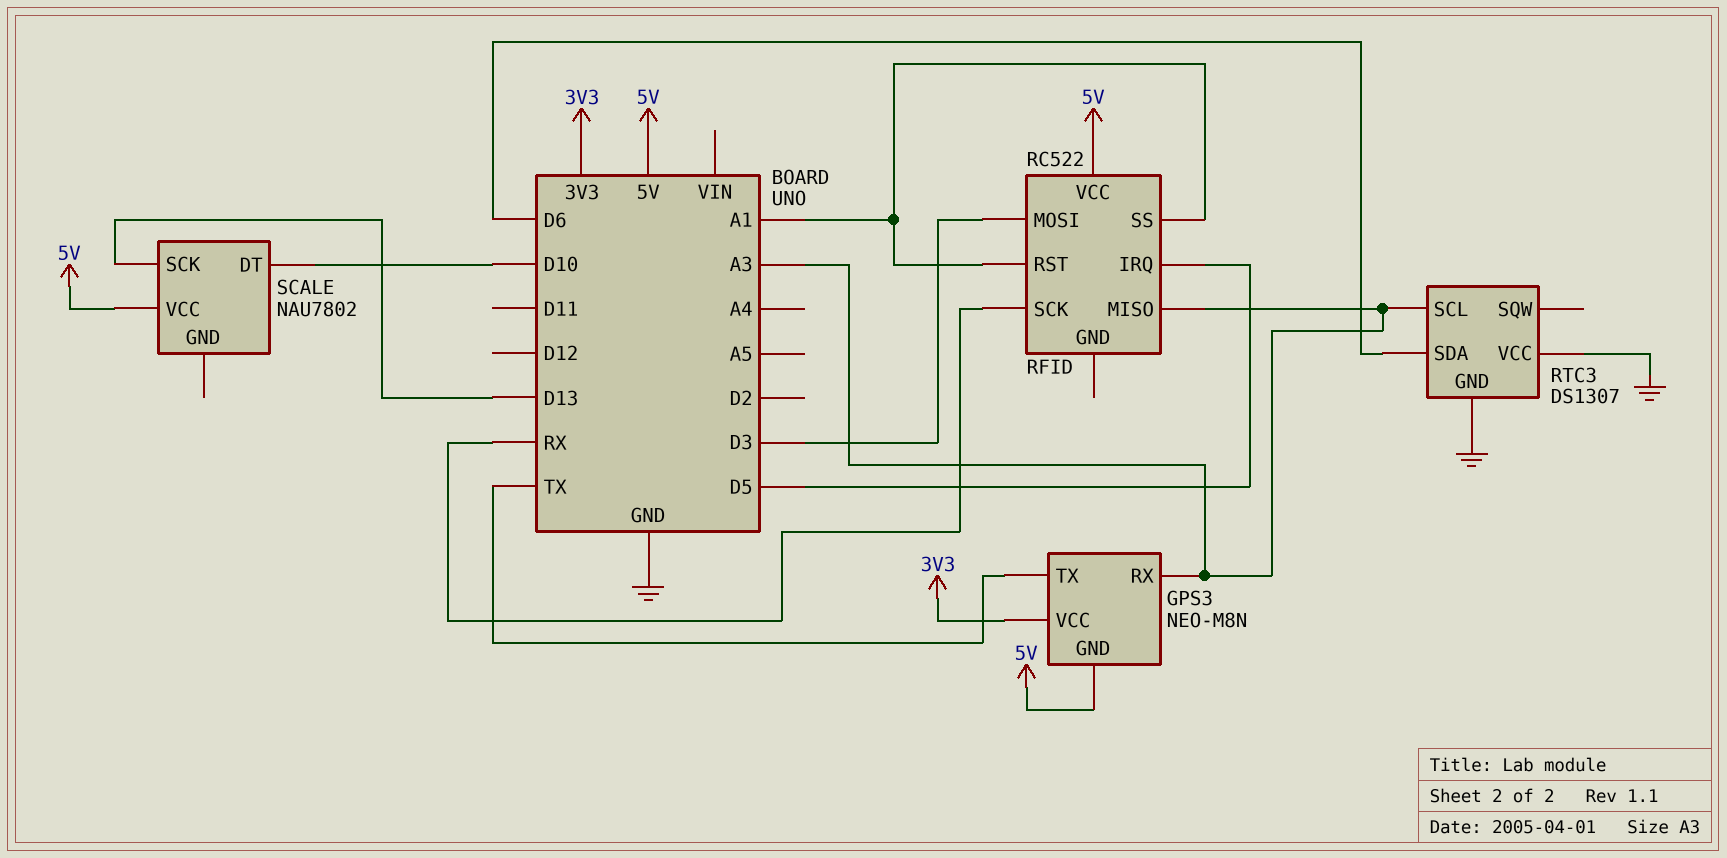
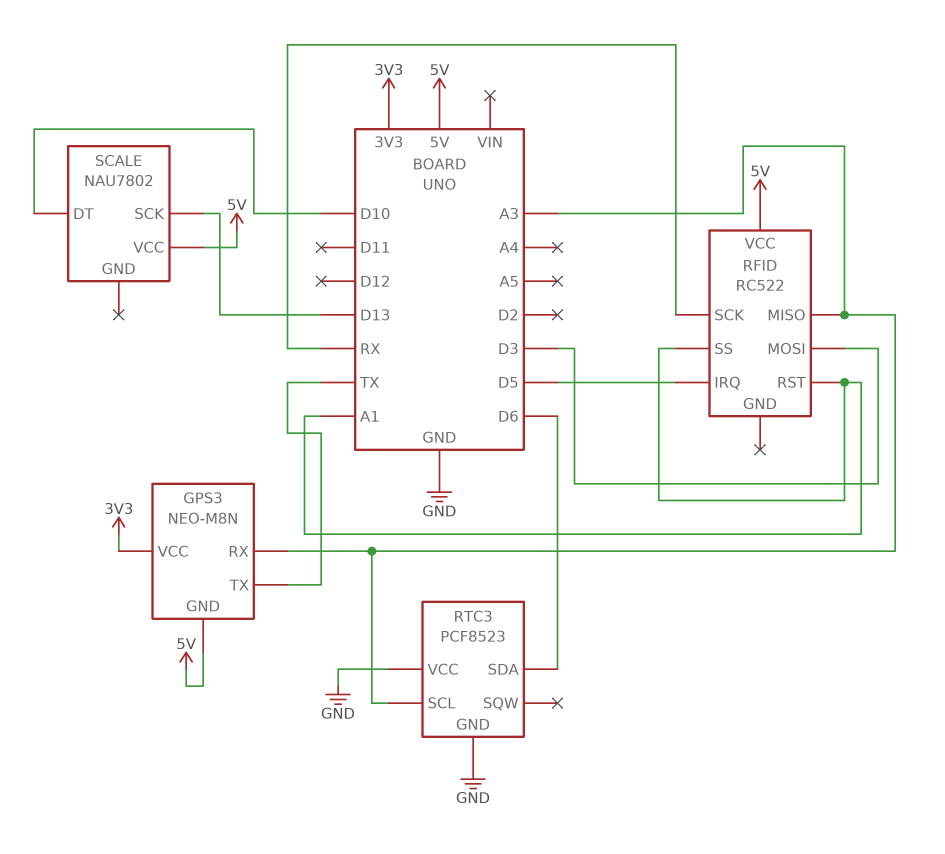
RTC3: DS1307 -> PCF8523

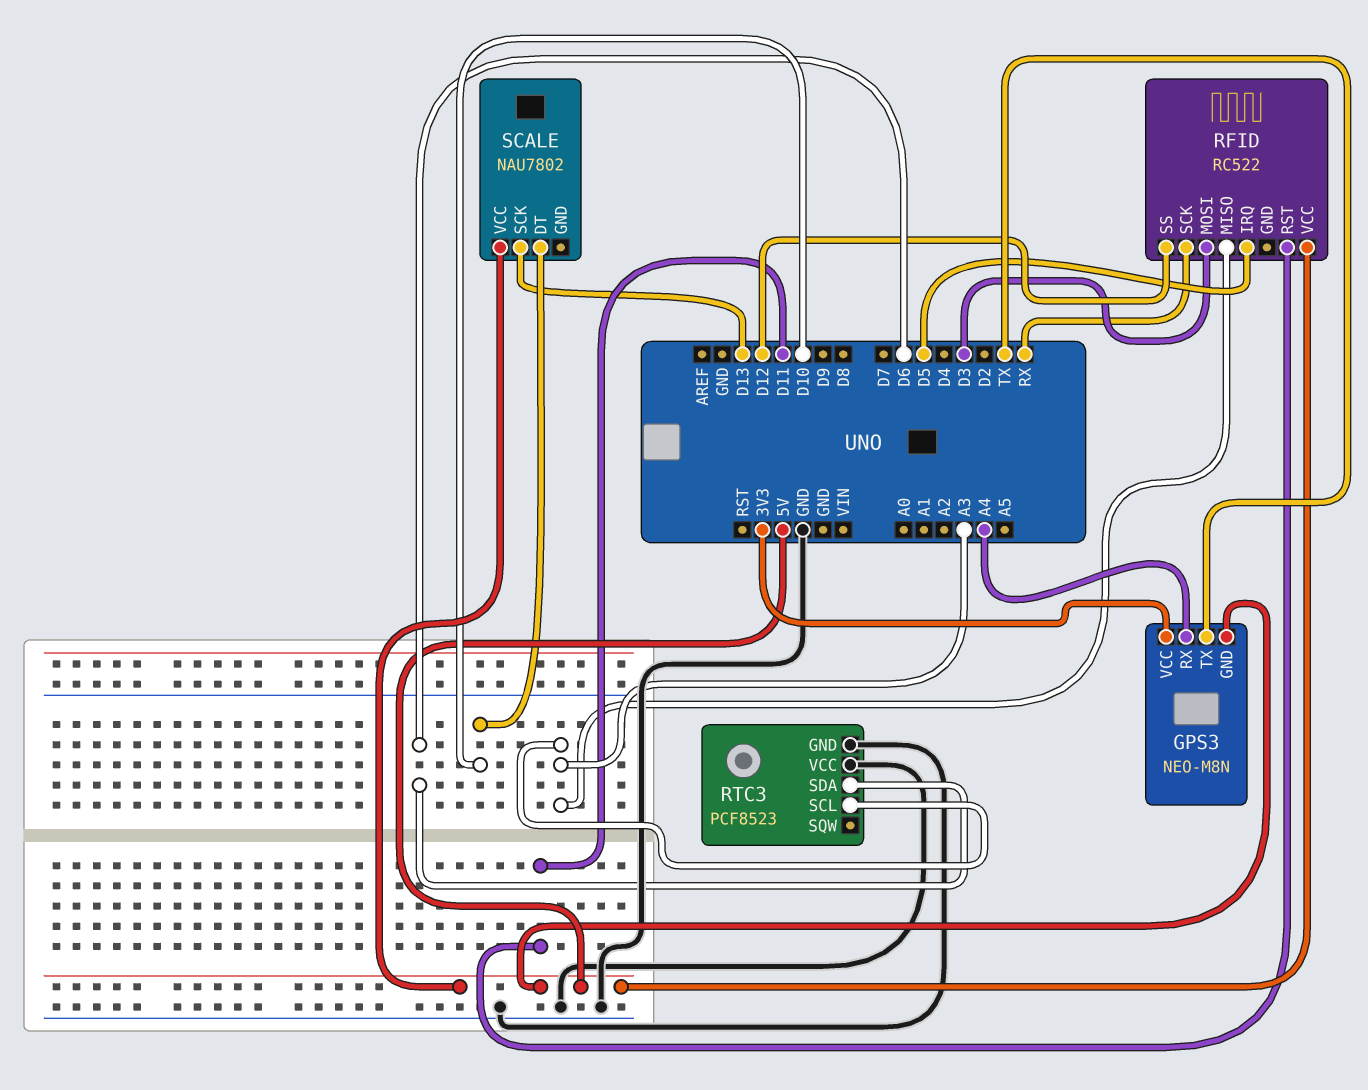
GPS3 pin RX: A3 -> A4
RFID pin RST: A1 -> D11
RFID pin SS: A1 -> D12

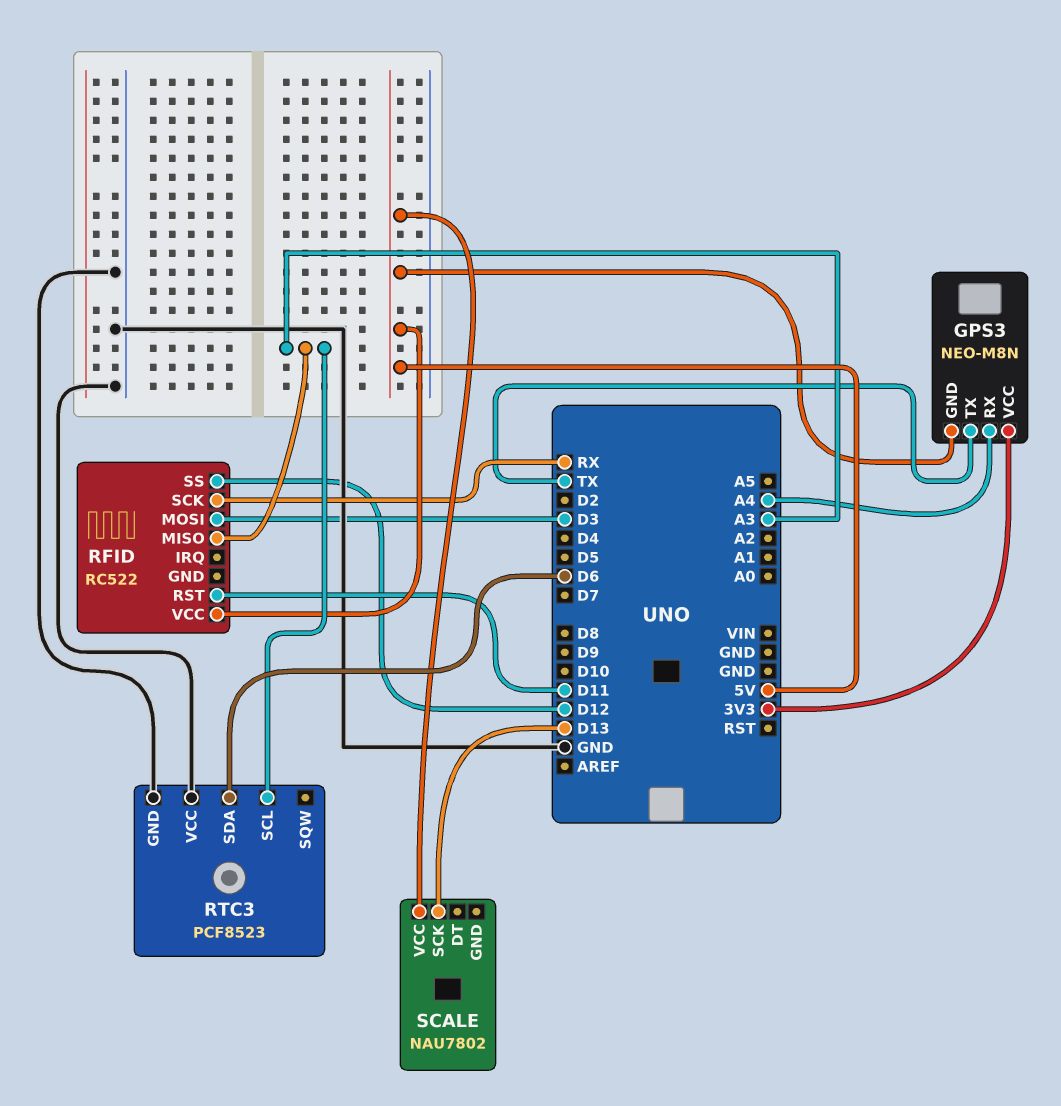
RFID pin IRQ: D5 -> none
SCALE pin DT: D10 -> none

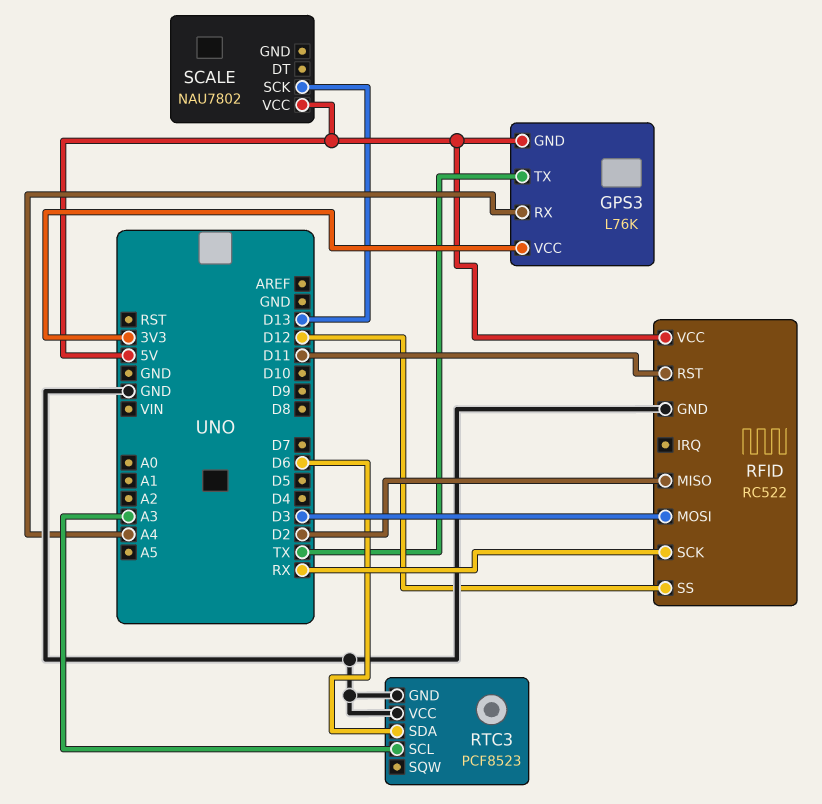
GPS3: NEO-M8N -> L76K
RFID pin GND: none -> GND
RFID pin MISO: A3 -> D2

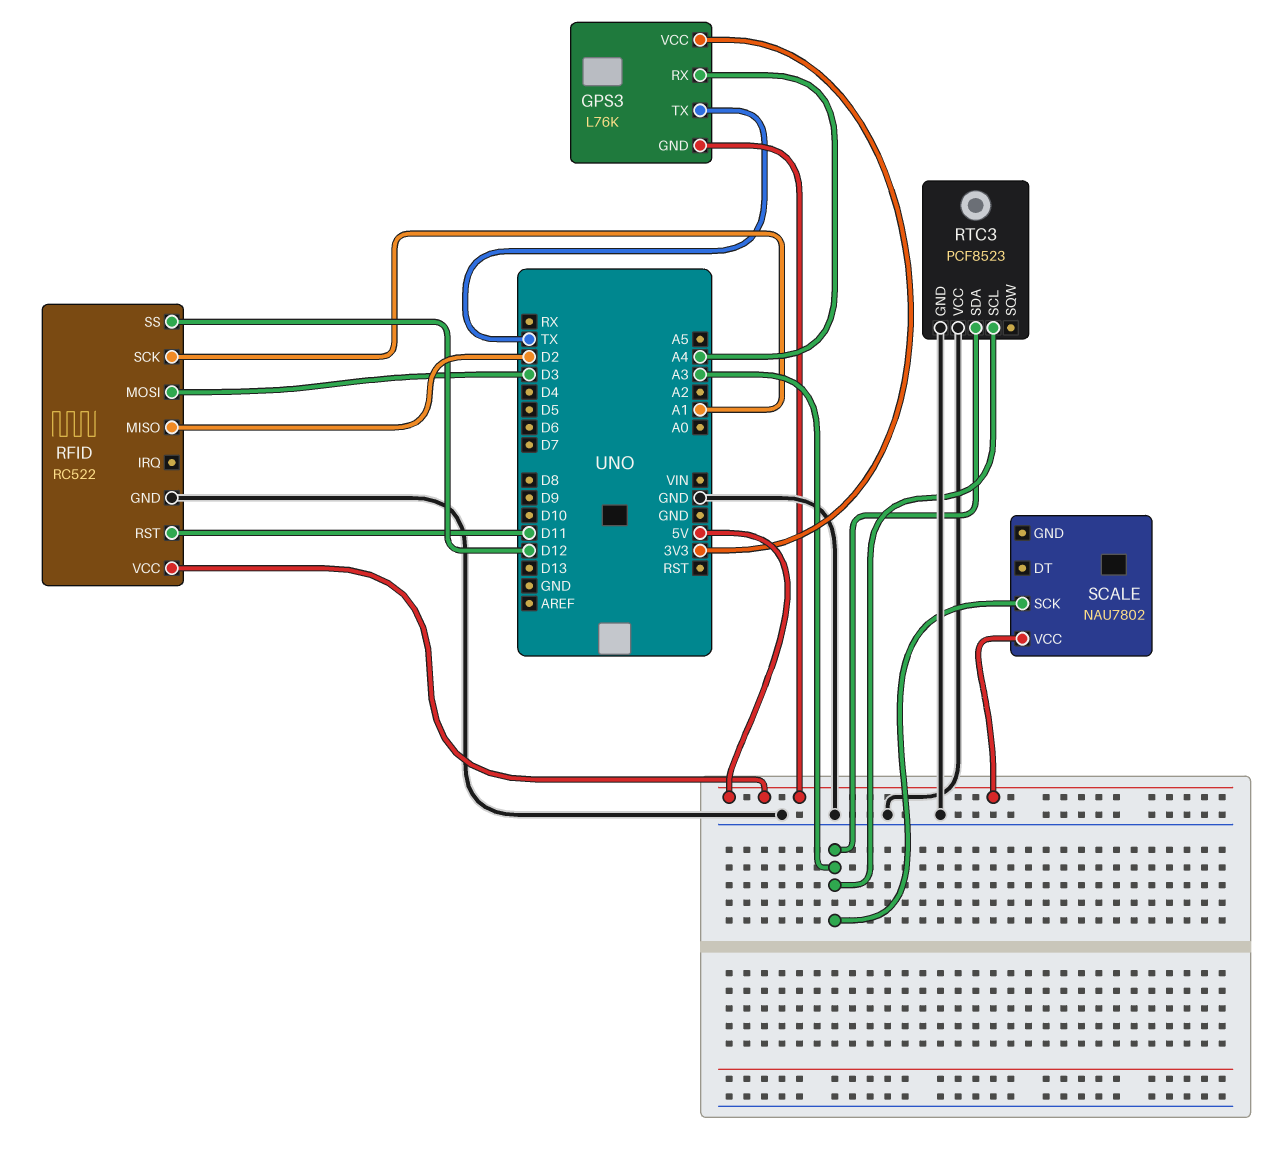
RFID pin SCK: RX -> A1
RTC3 pin SDA: D6 -> A3
SCALE pin SCK: D13 -> A3

